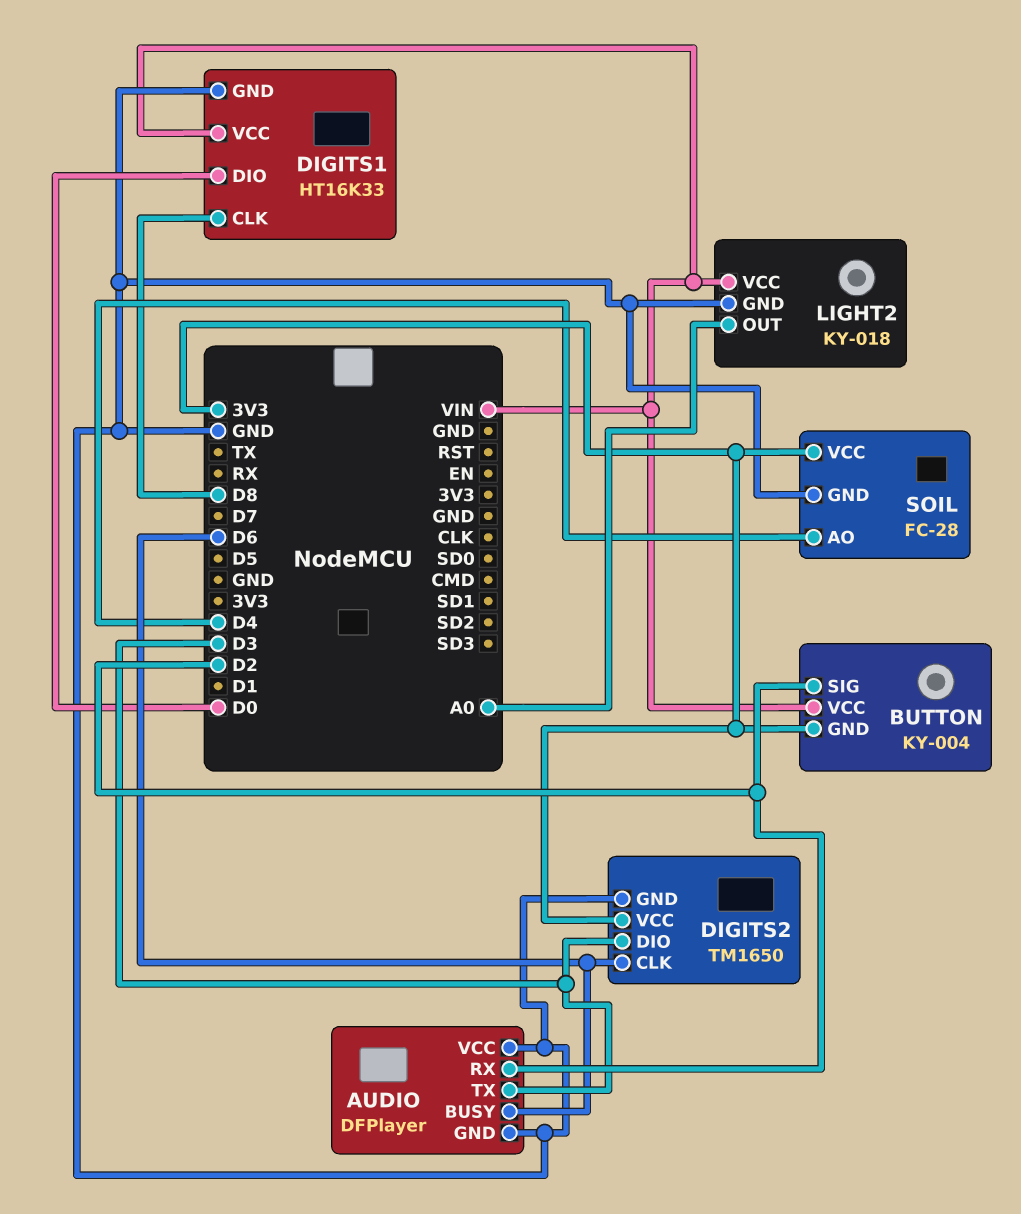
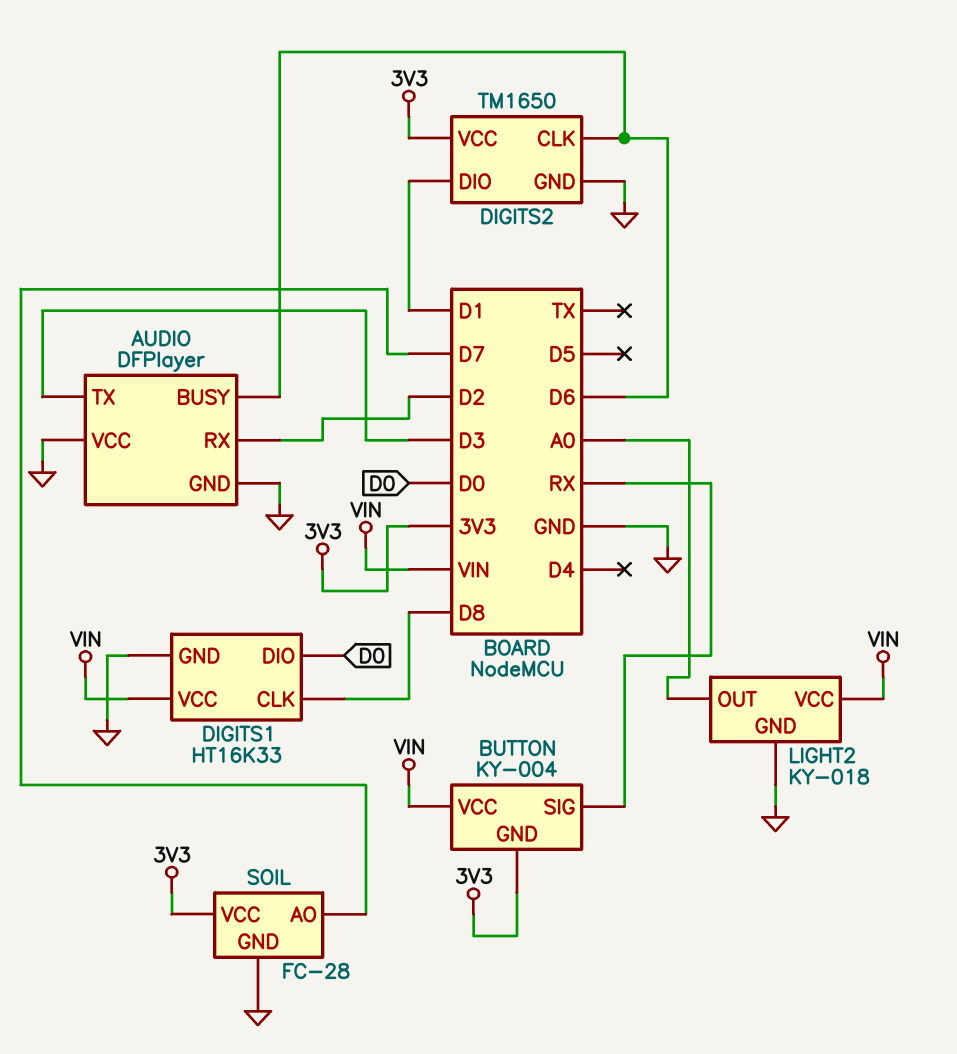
BUTTON pin SIG: D2 -> RX
DIGITS2 pin DIO: D3 -> D1
SOIL pin AO: D4 -> D7

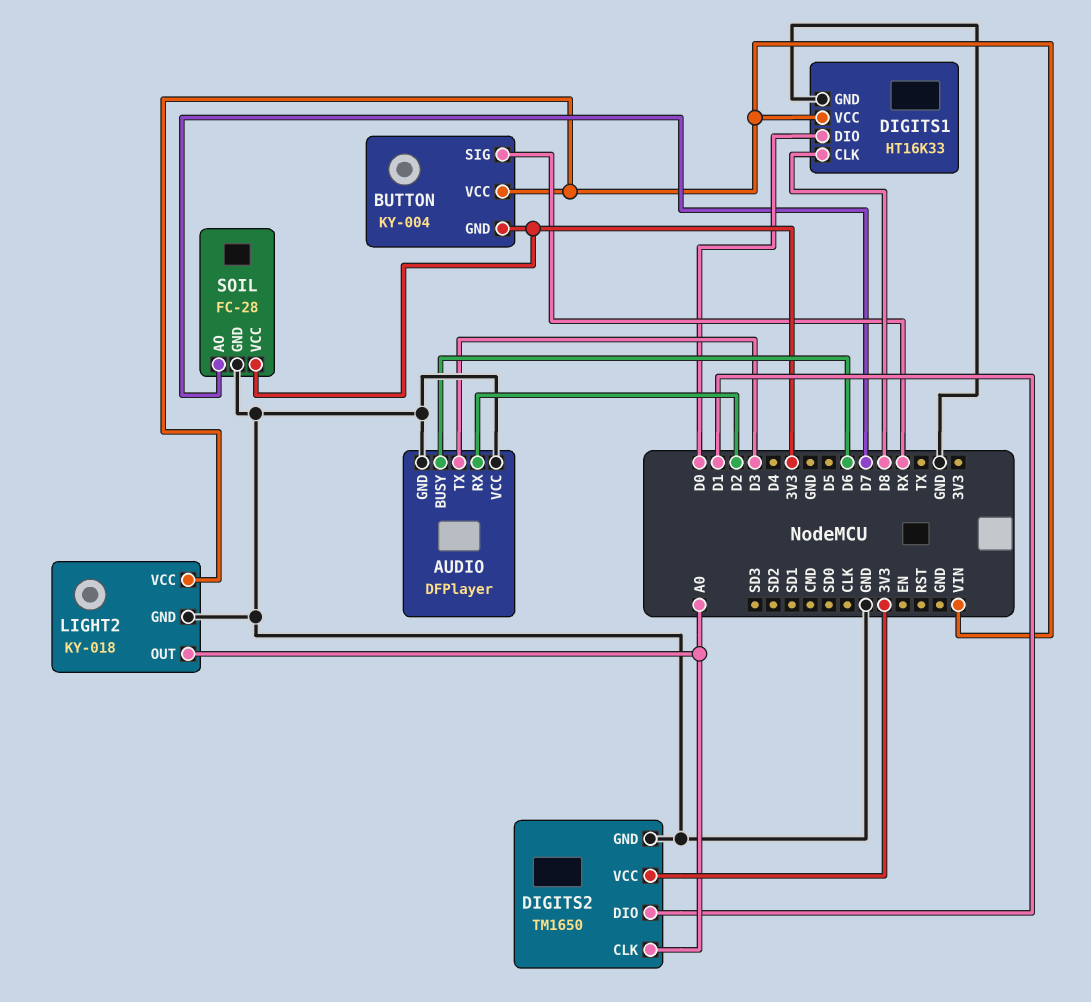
DIGITS2 pin CLK: D6 -> A0

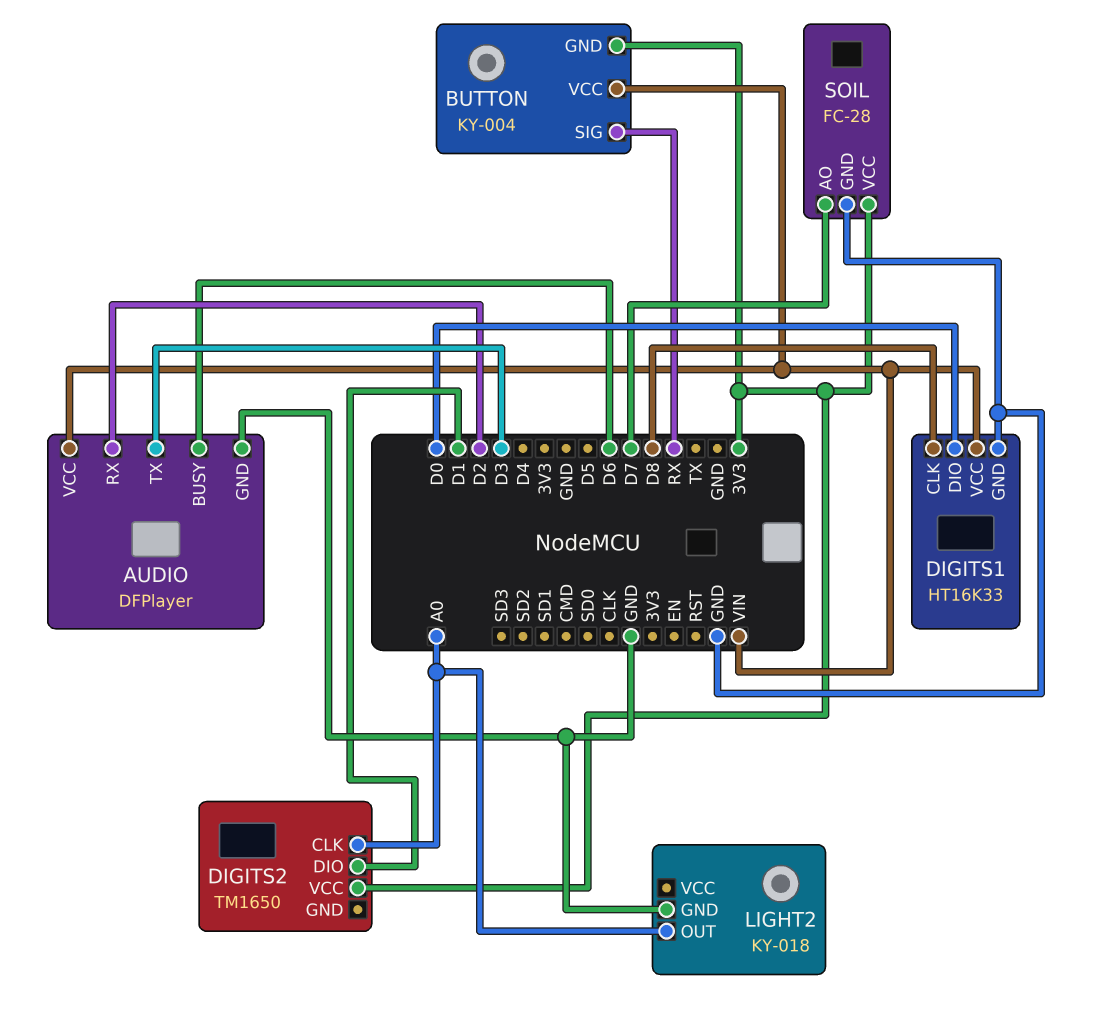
AUDIO pin VCC: GND -> VIN
DIGITS2 pin GND: GND -> none
LIGHT2 pin VCC: VIN -> none

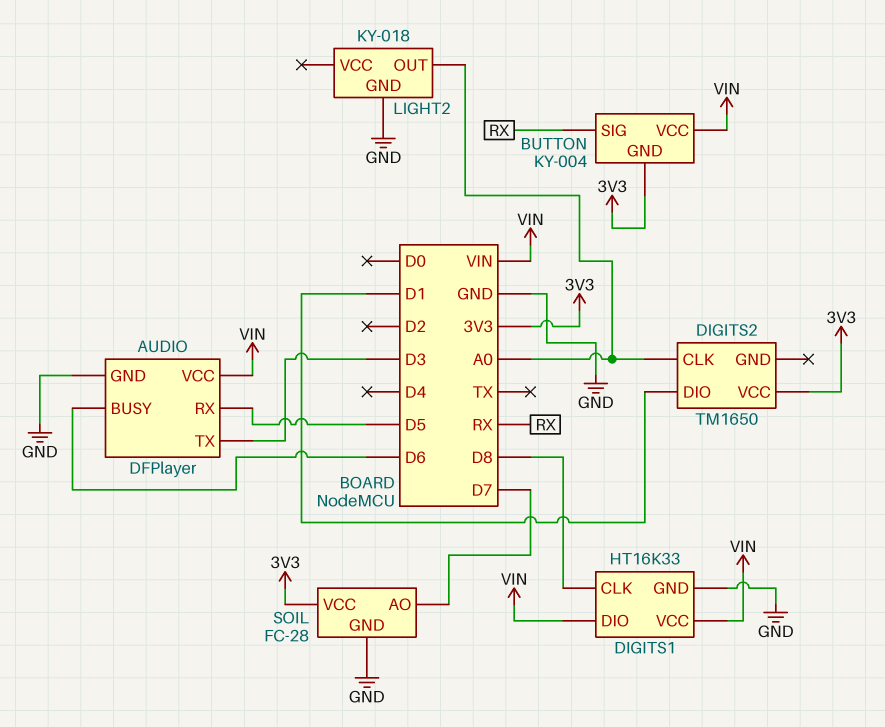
AUDIO pin RX: D2 -> D5
DIGITS1 pin DIO: D0 -> VIN

